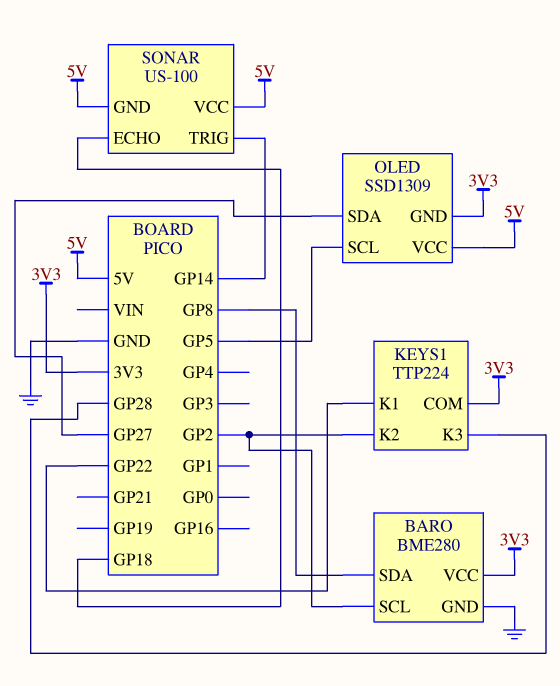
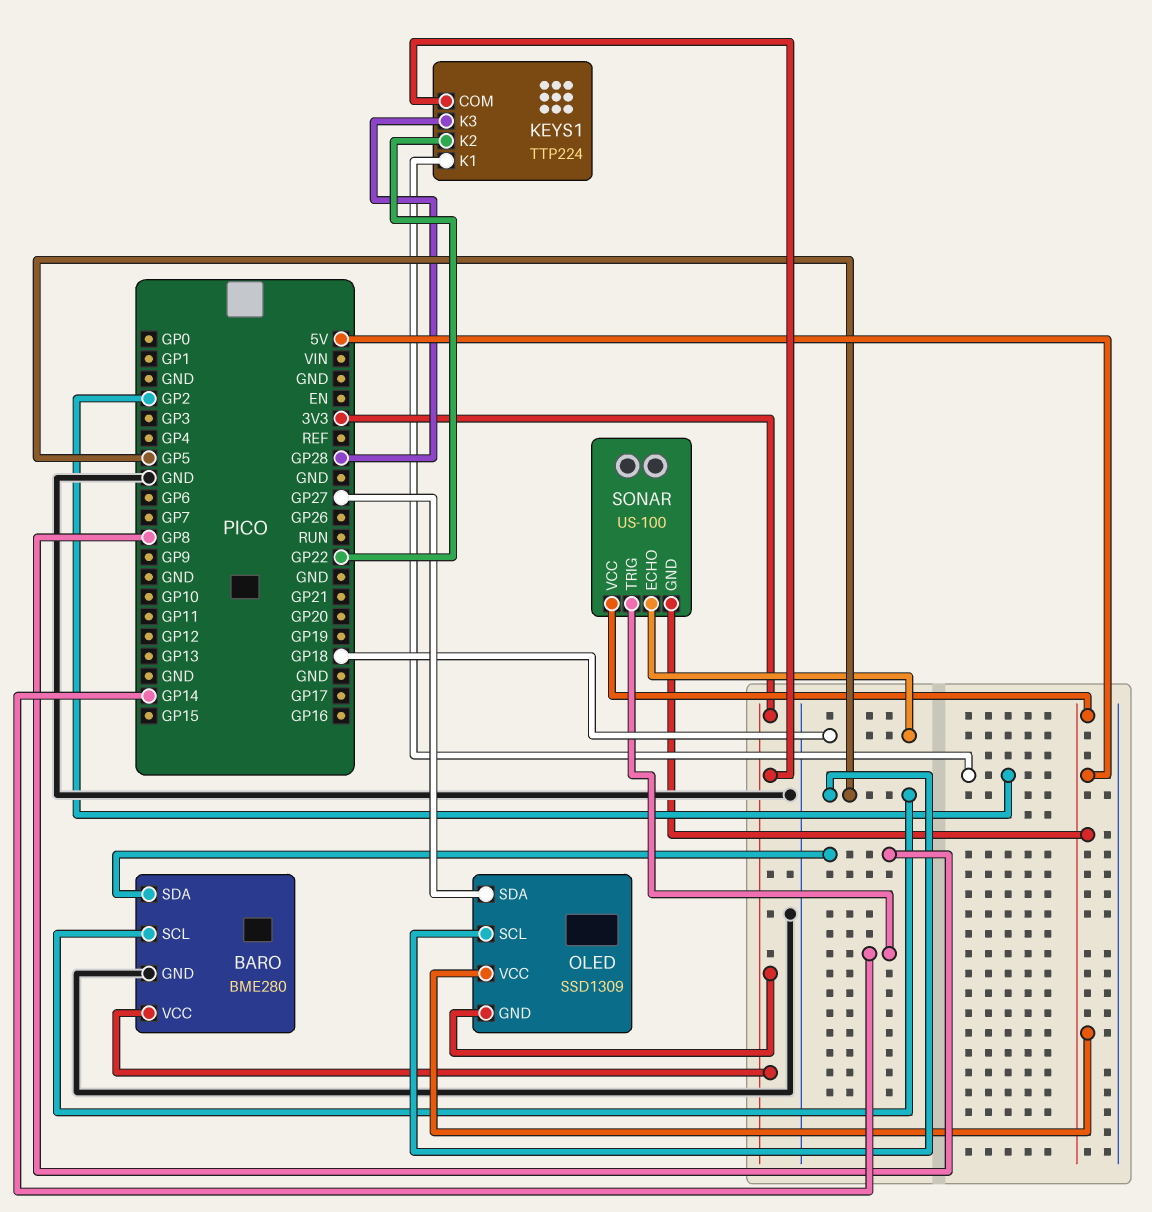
BARO pin SCL: GP2 -> GP5
KEYS1 pin K1: GP22 -> GP2
KEYS1 pin K2: GP2 -> GP22

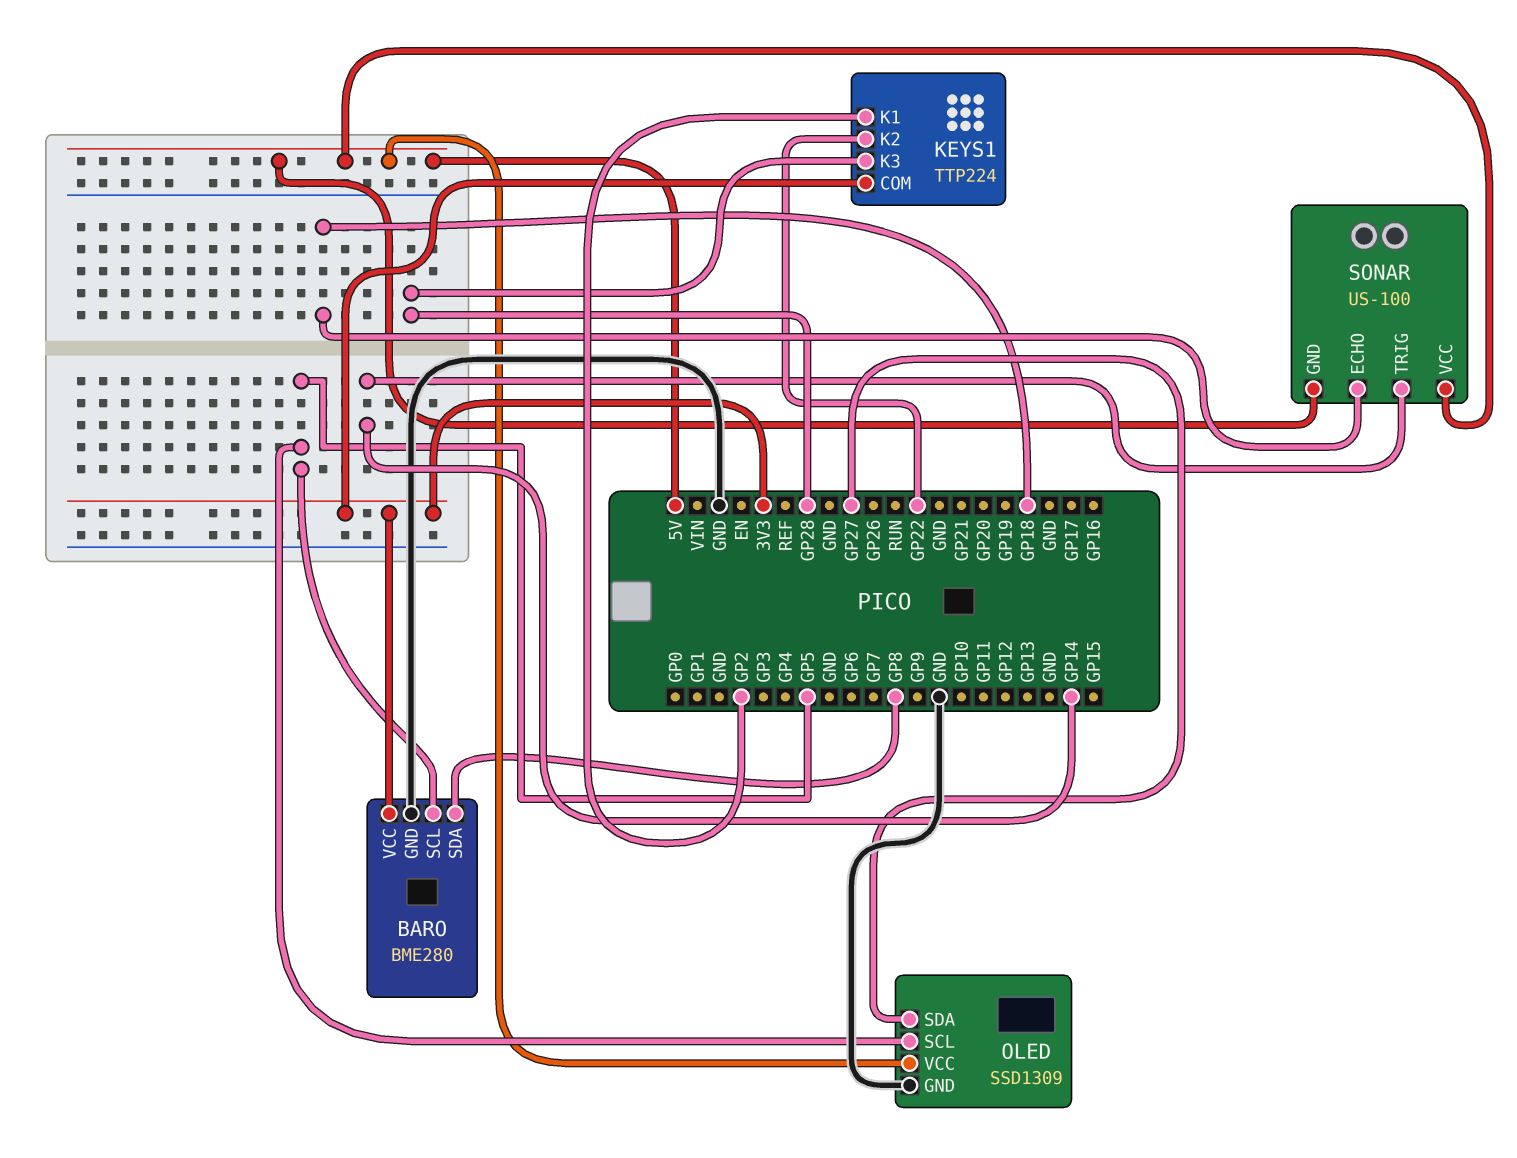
OLED pin GND: 3V3 -> GND

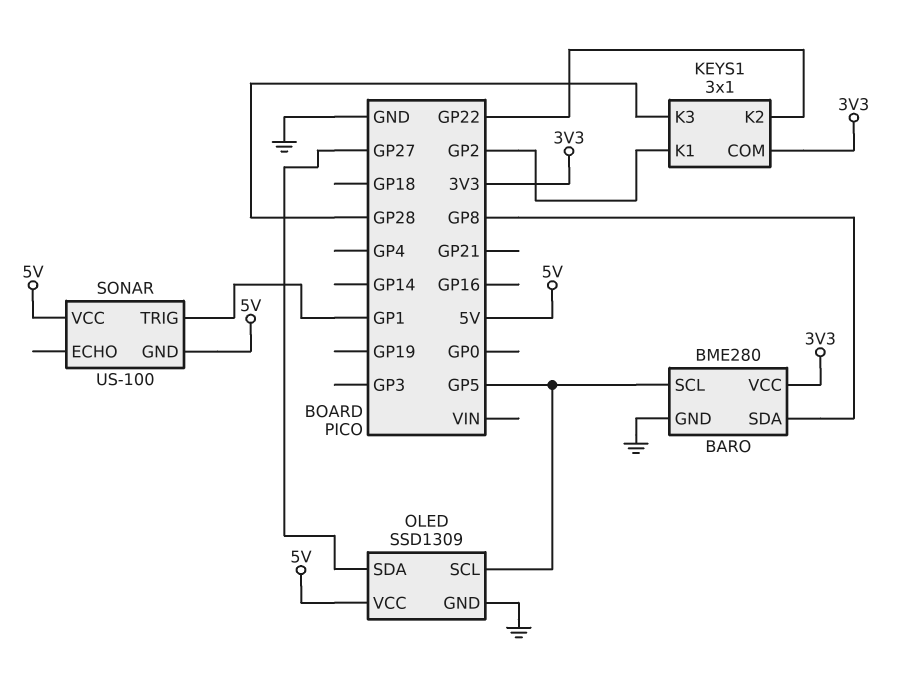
KEYS1: TTP224 -> 3x1
SONAR pin ECHO: GP18 -> none
SONAR pin TRIG: GP14 -> GP1

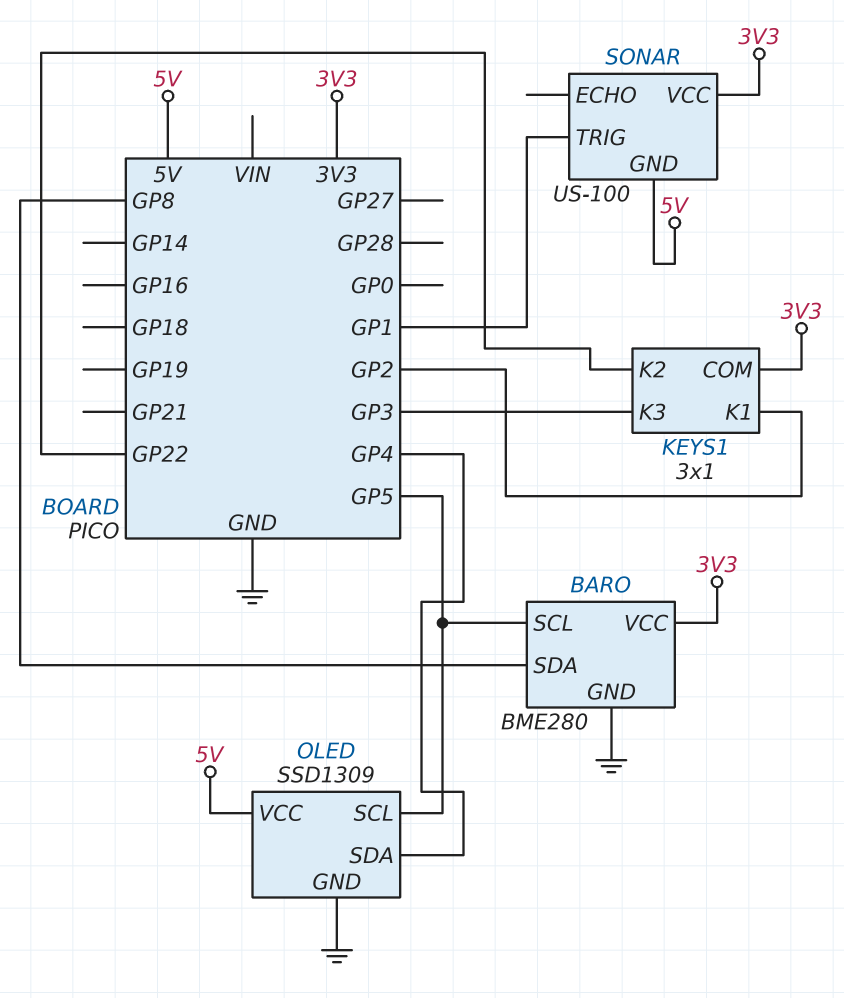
KEYS1 pin K3: GP28 -> GP3
OLED pin SDA: GP27 -> GP4
SONAR pin VCC: 5V -> 3V3

